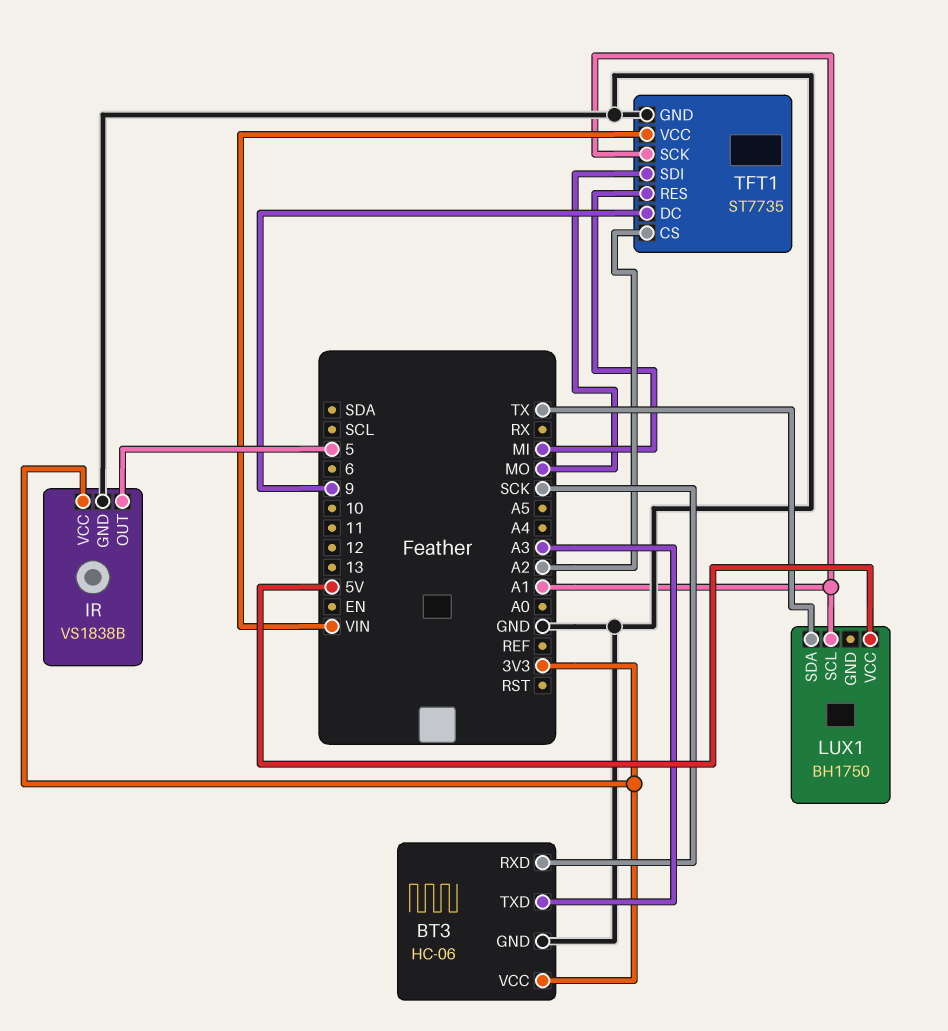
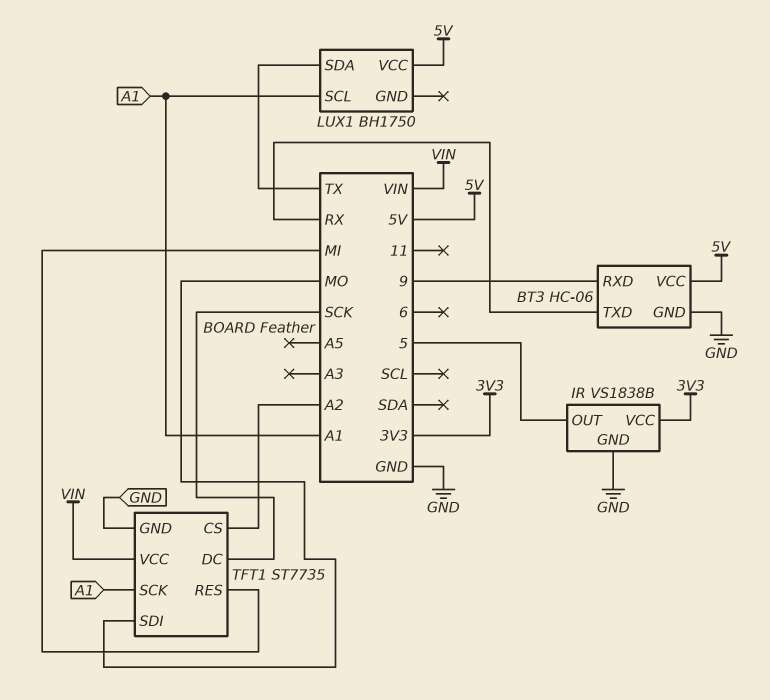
BT3 pin RXD: SCK -> 9
BT3 pin TXD: A3 -> RX
BT3 pin VCC: 3V3 -> 5V
TFT1 pin DC: 9 -> SCK

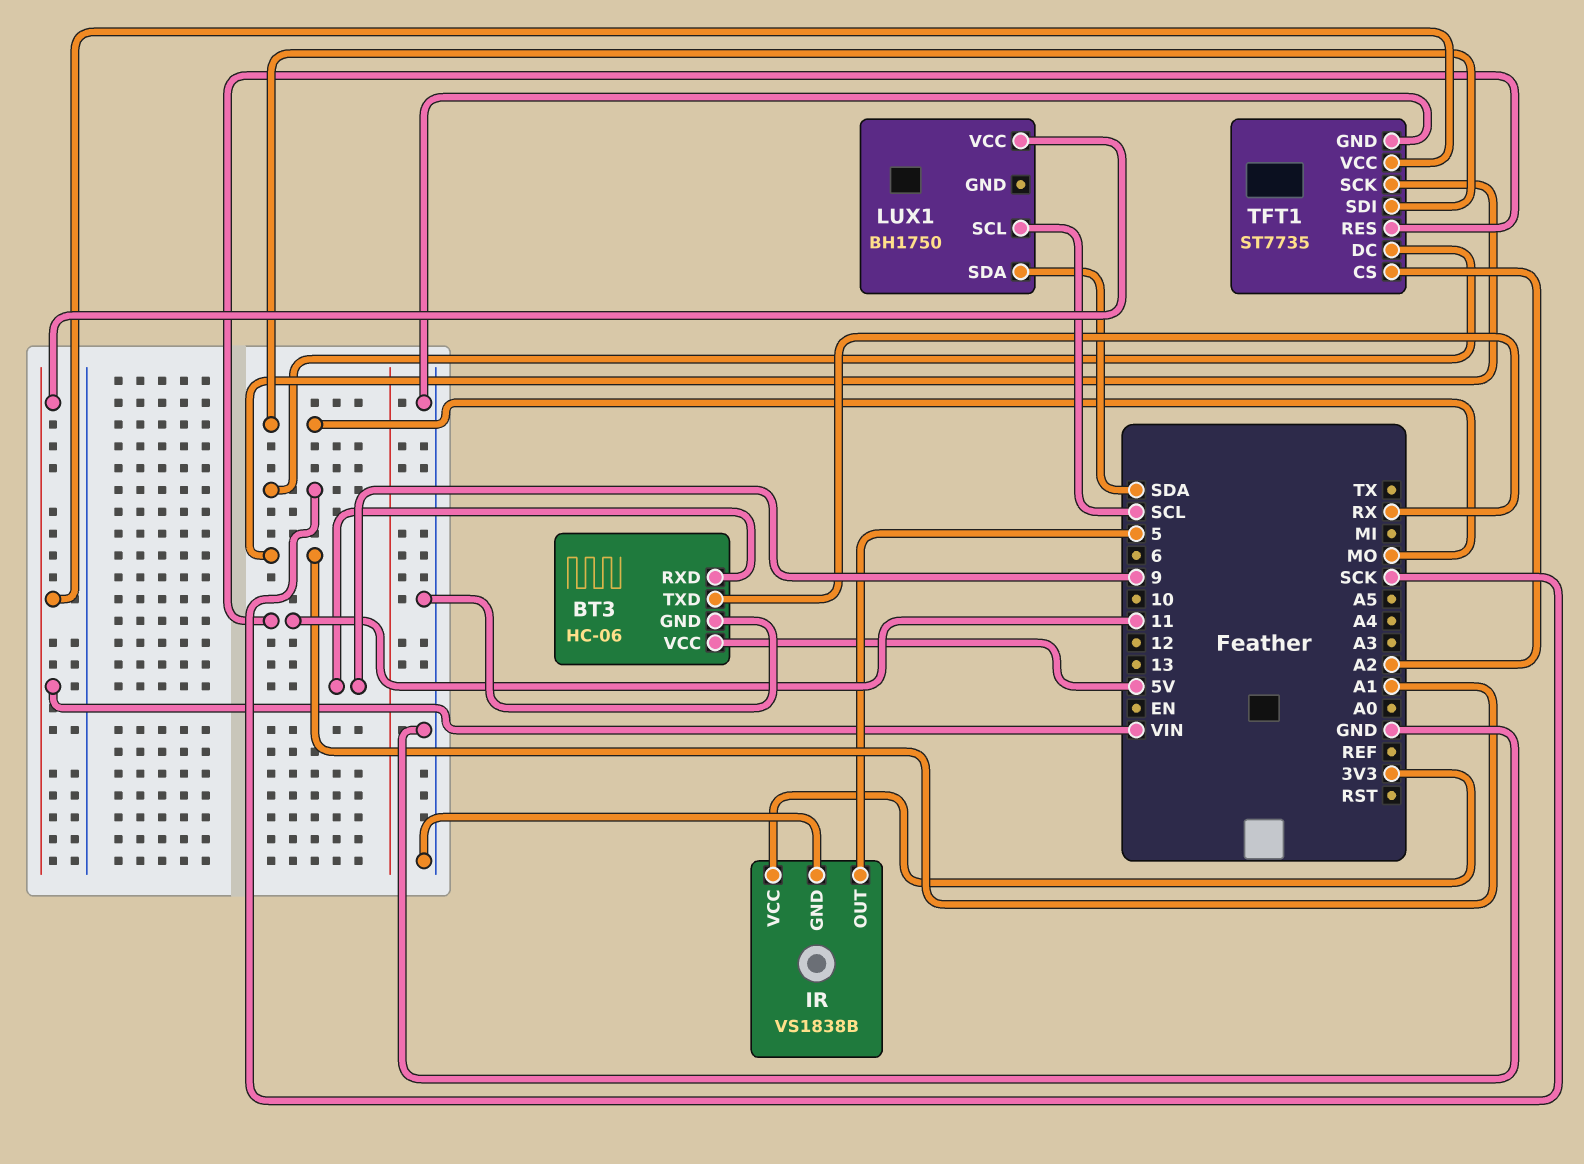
LUX1 pin SCL: A1 -> SCL
LUX1 pin SDA: TX -> SDA
LUX1 pin VCC: 5V -> VIN
TFT1 pin RES: MI -> 11

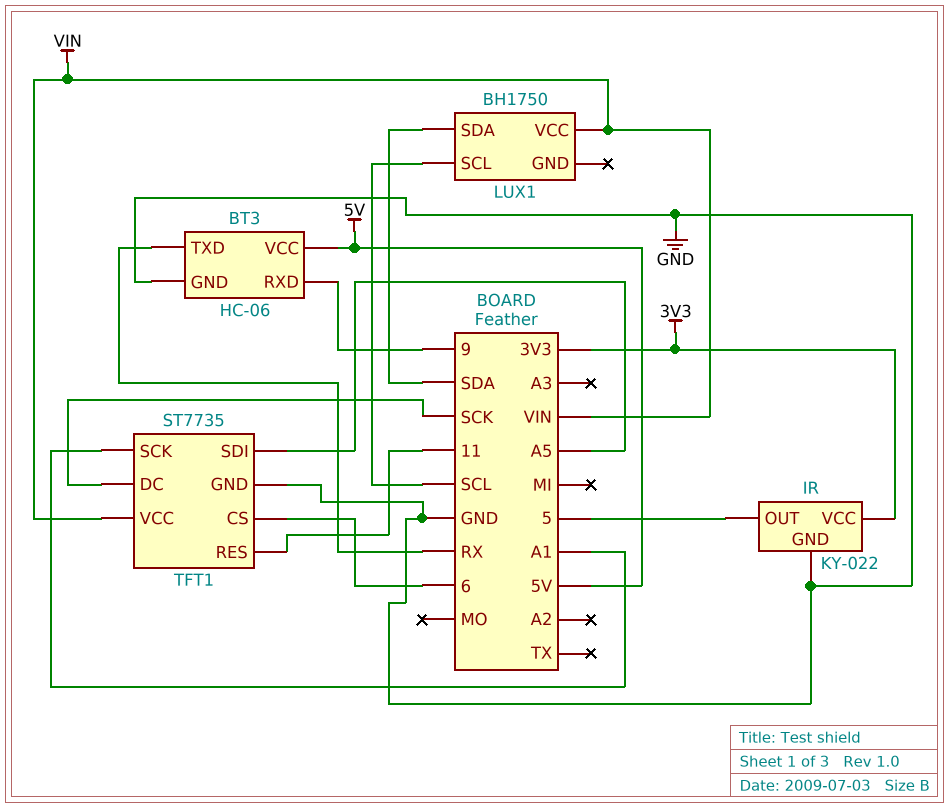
IR: VS1838B -> KY-022
TFT1 pin CS: A2 -> 6
TFT1 pin SDI: MO -> A5

